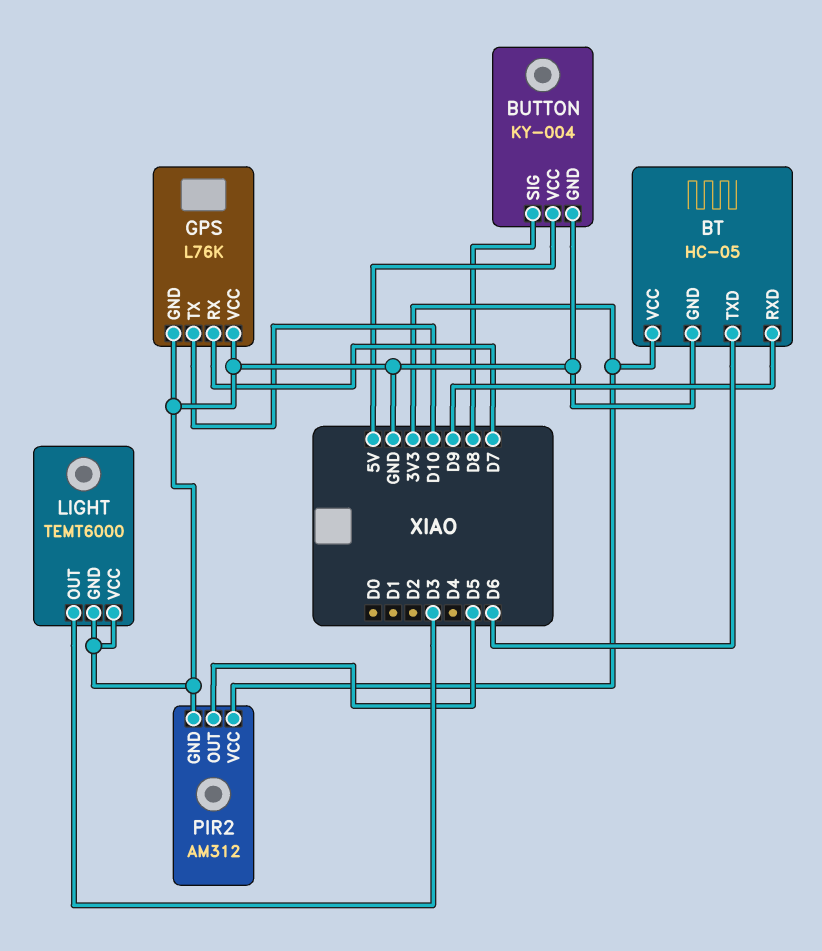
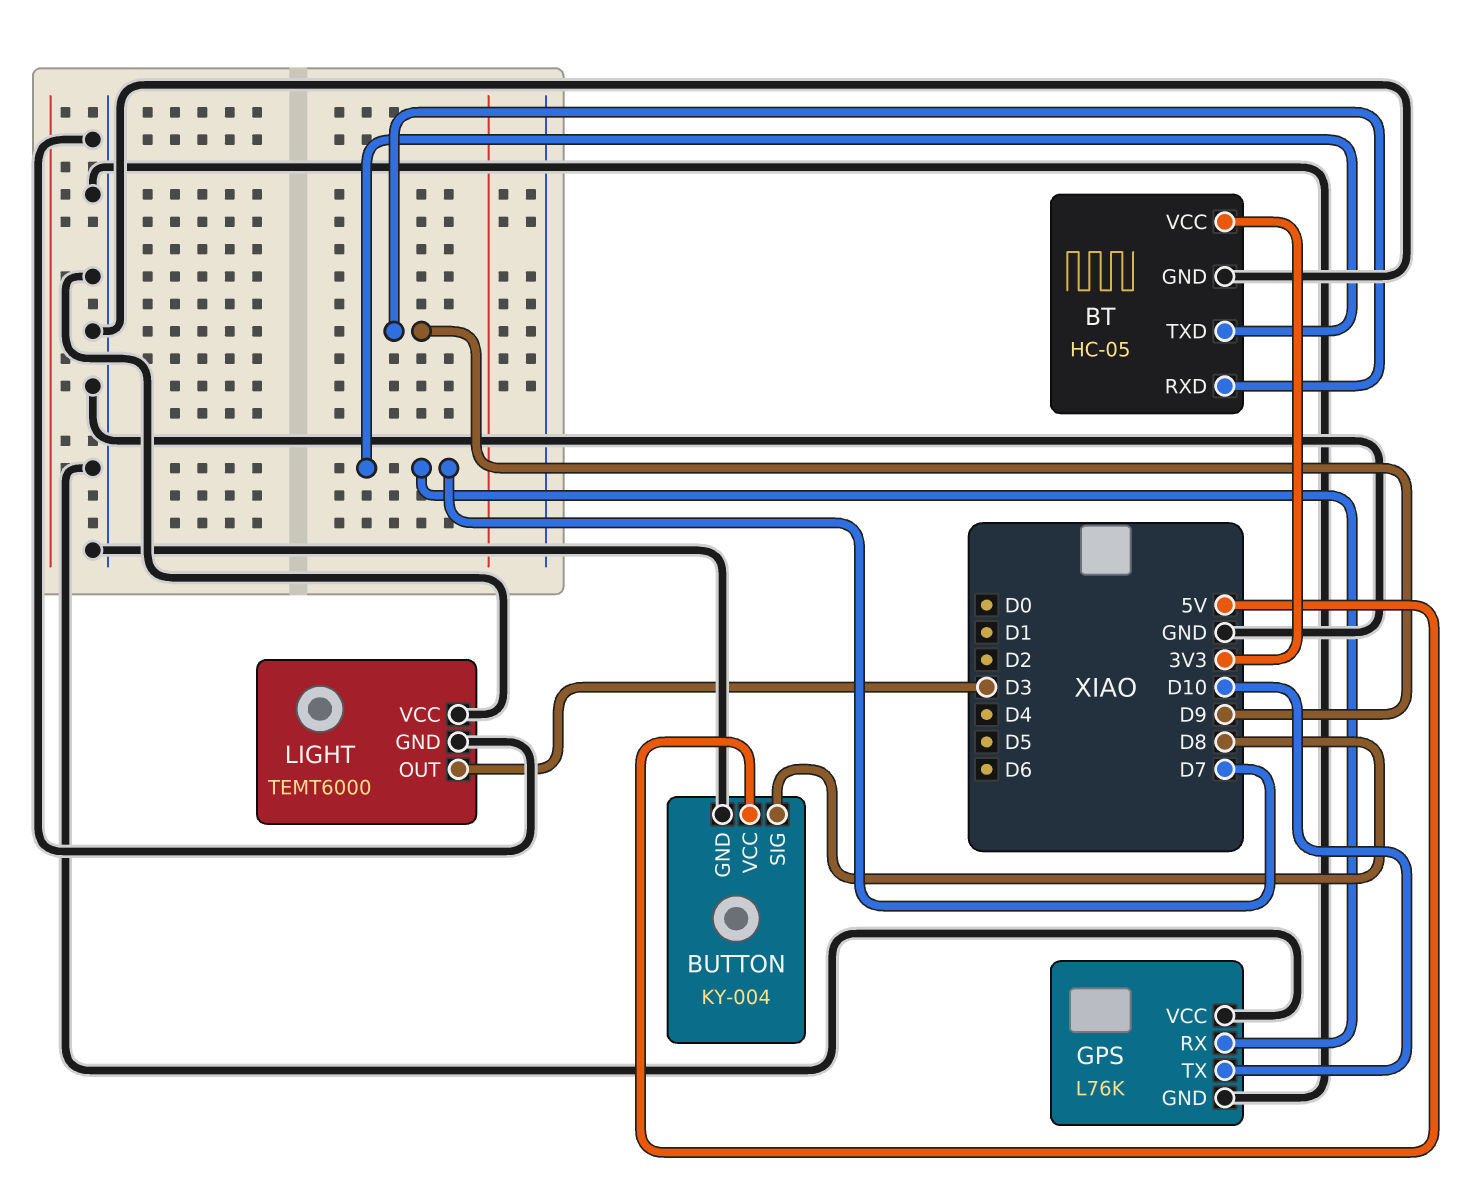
BT pin TXD: D6 -> D7
PIR2: AM312 -> none
PIR2 pin GND: GND -> none
PIR2 pin OUT: D5 -> none
PIR2 pin VCC: 3V3 -> none

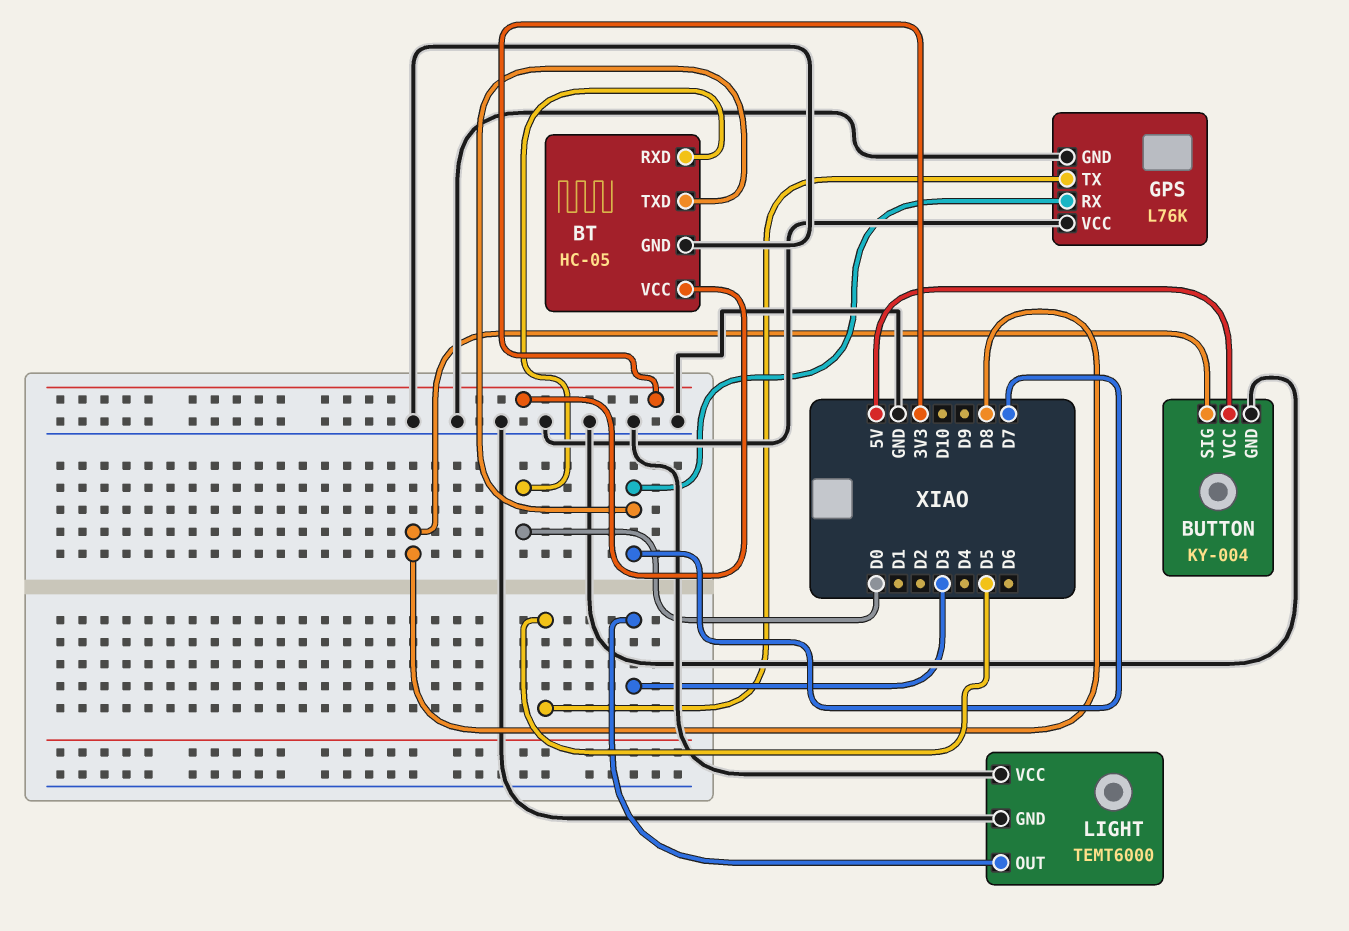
BT pin RXD: D9 -> D0
GPS pin TX: D10 -> D5

